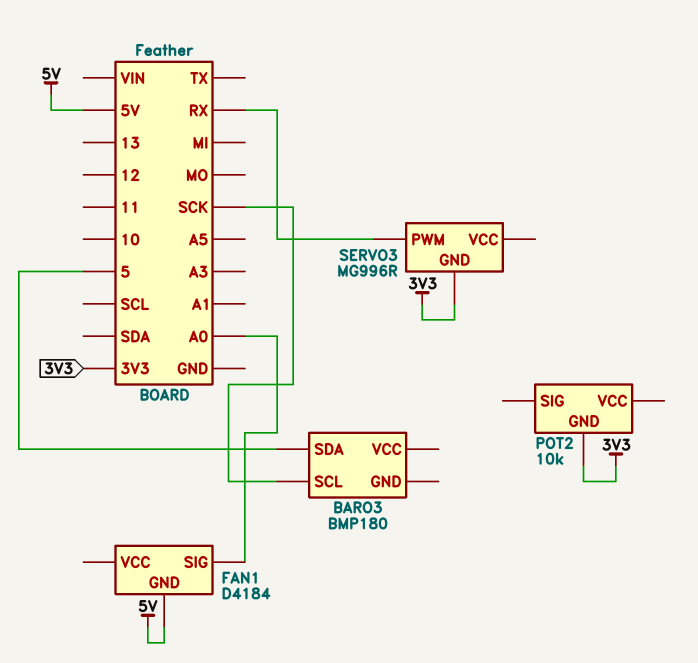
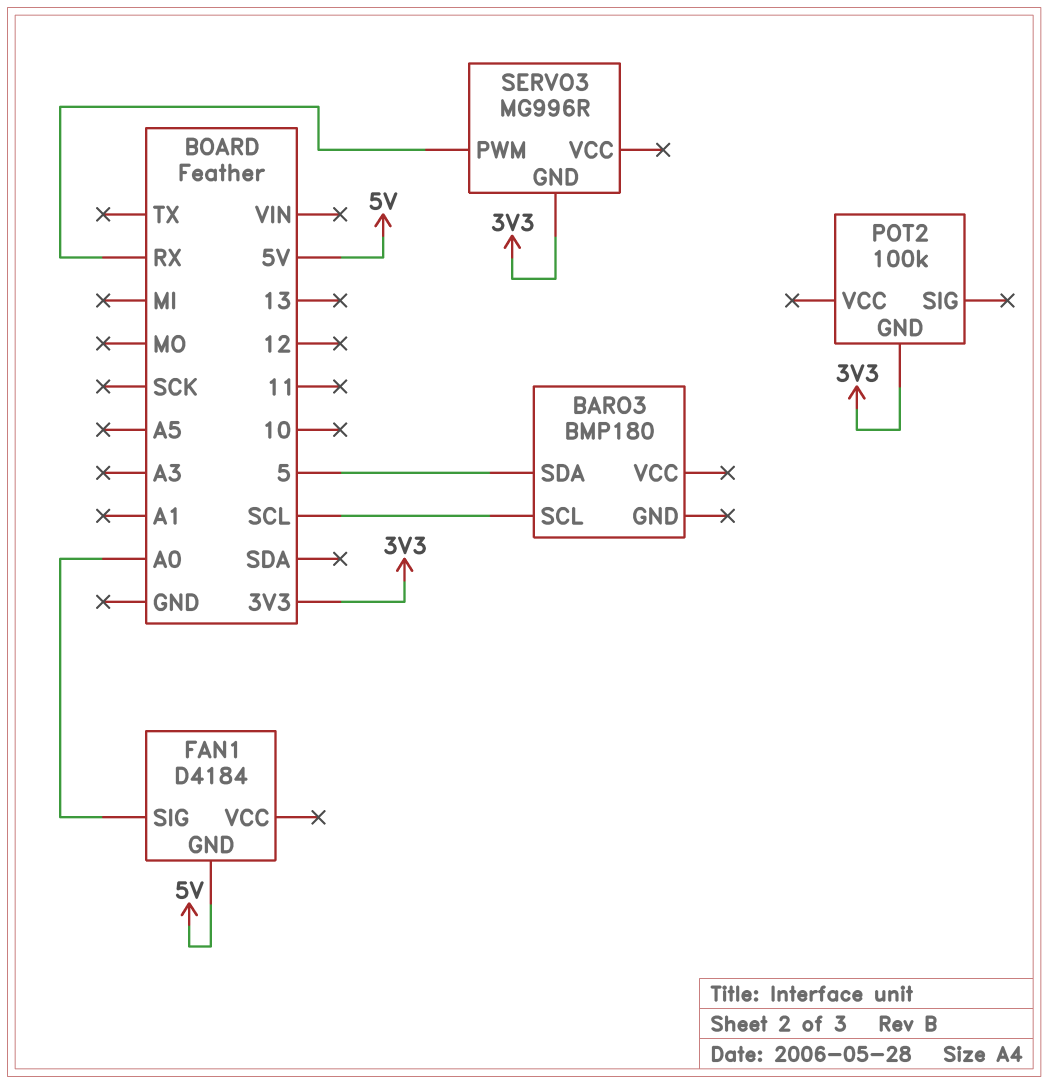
BARO3 pin SCL: SCK -> SCL
POT2: 10k -> 100k

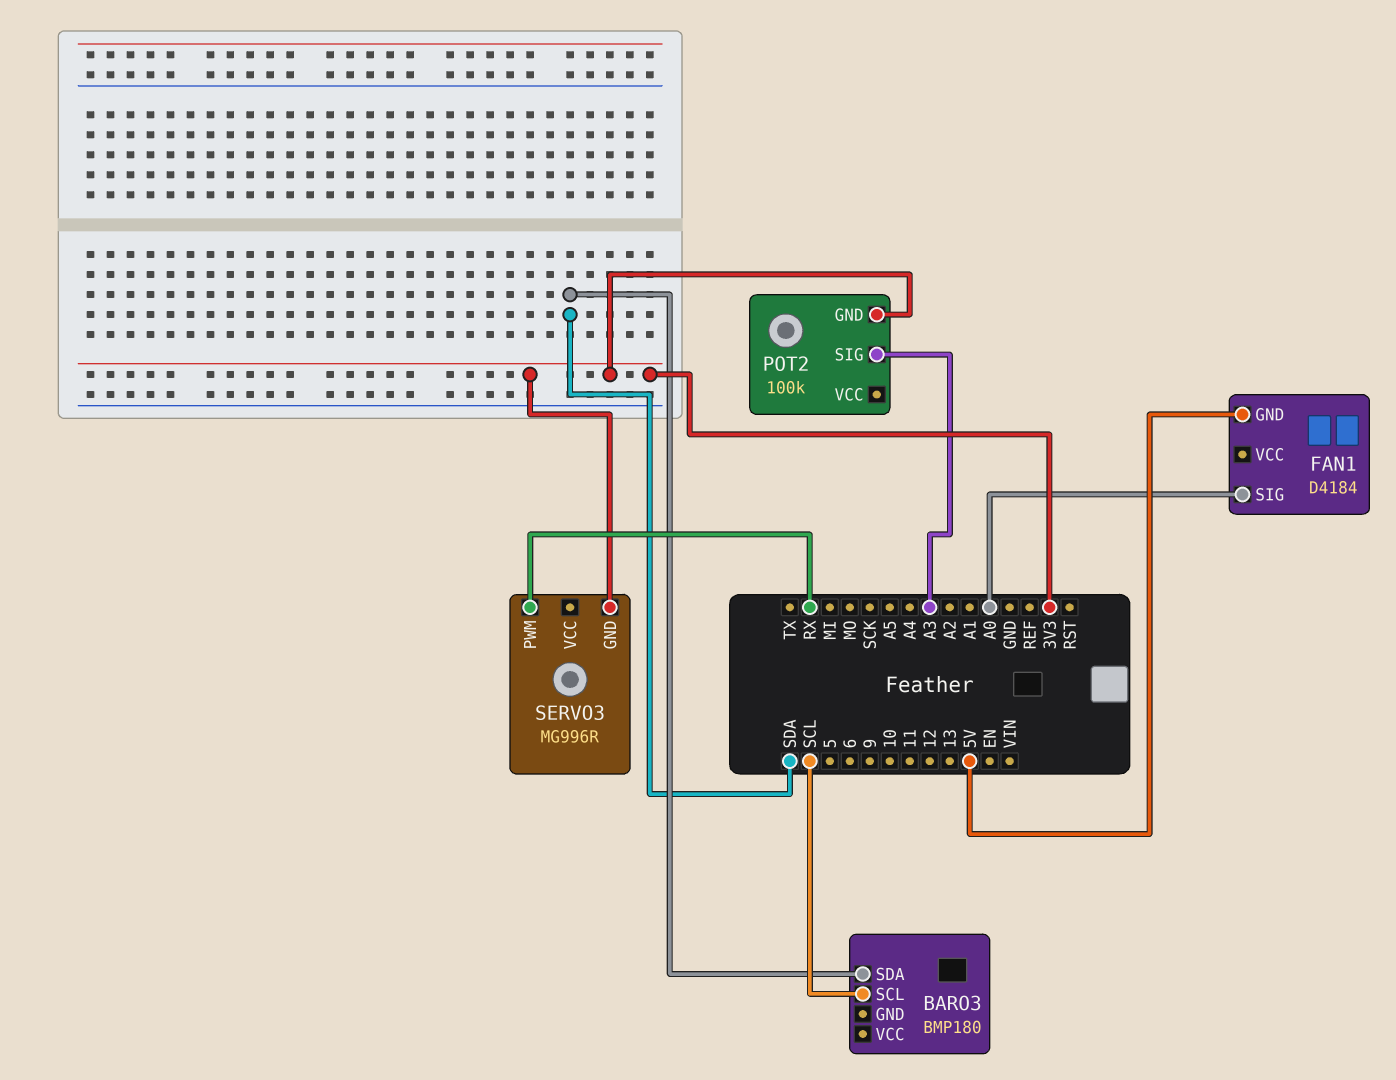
BARO3 pin SDA: 5 -> SDA
POT2 pin SIG: none -> A3

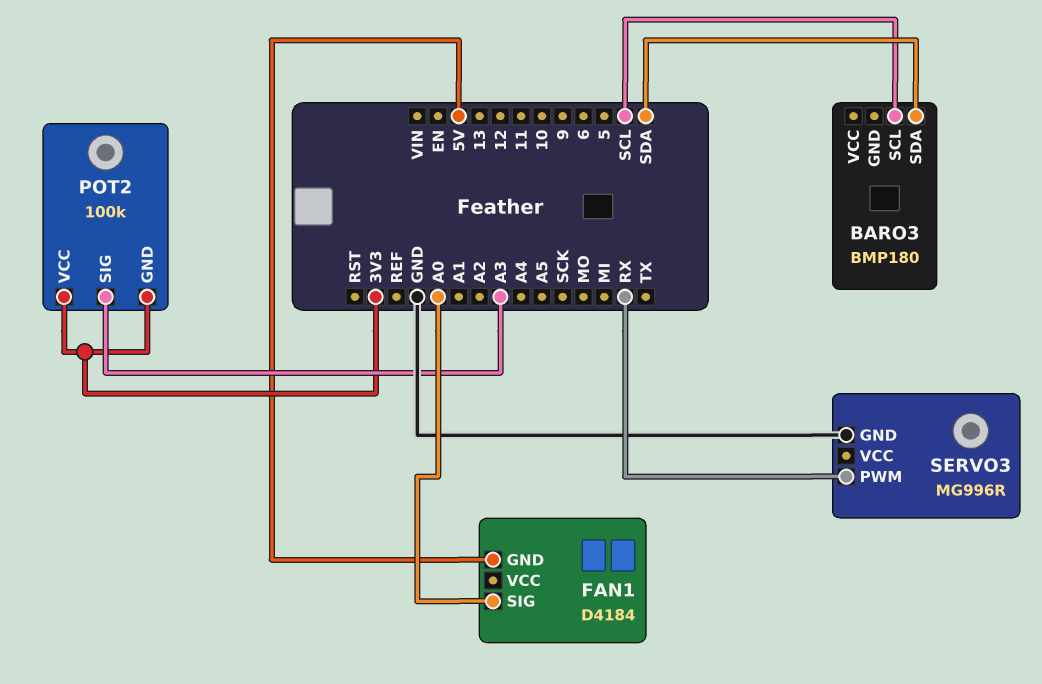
POT2 pin VCC: none -> 3V3
SERVO3 pin GND: 3V3 -> GND

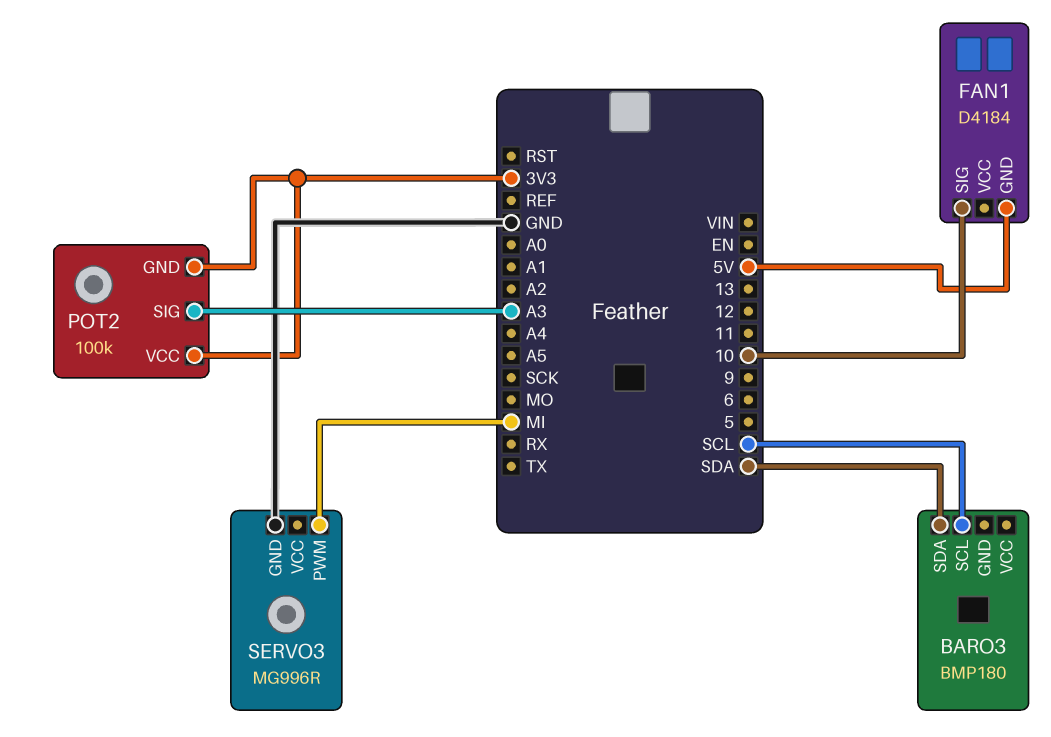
FAN1 pin SIG: A0 -> 10
SERVO3 pin PWM: RX -> MI

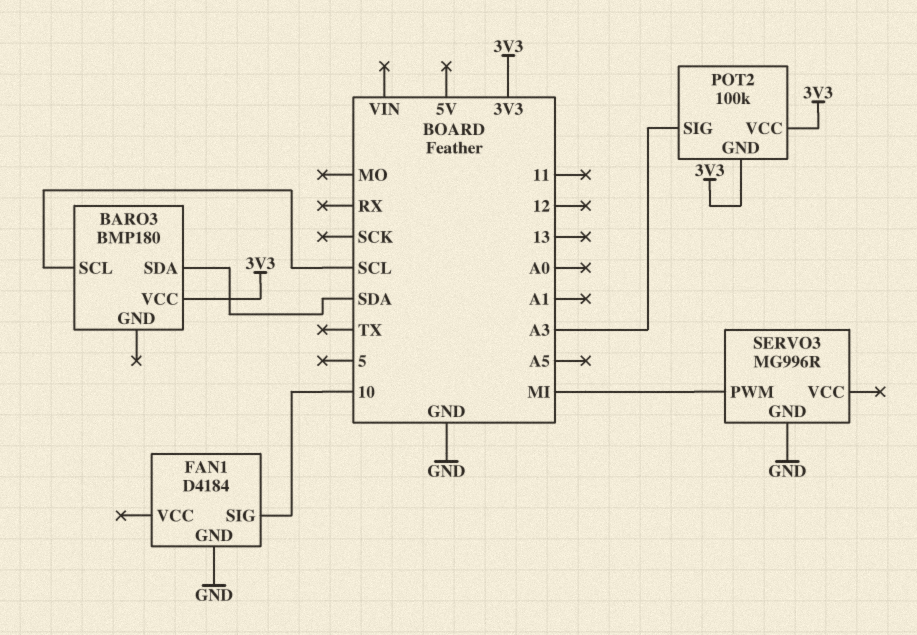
BARO3 pin VCC: none -> 3V3
FAN1 pin GND: 5V -> GND

